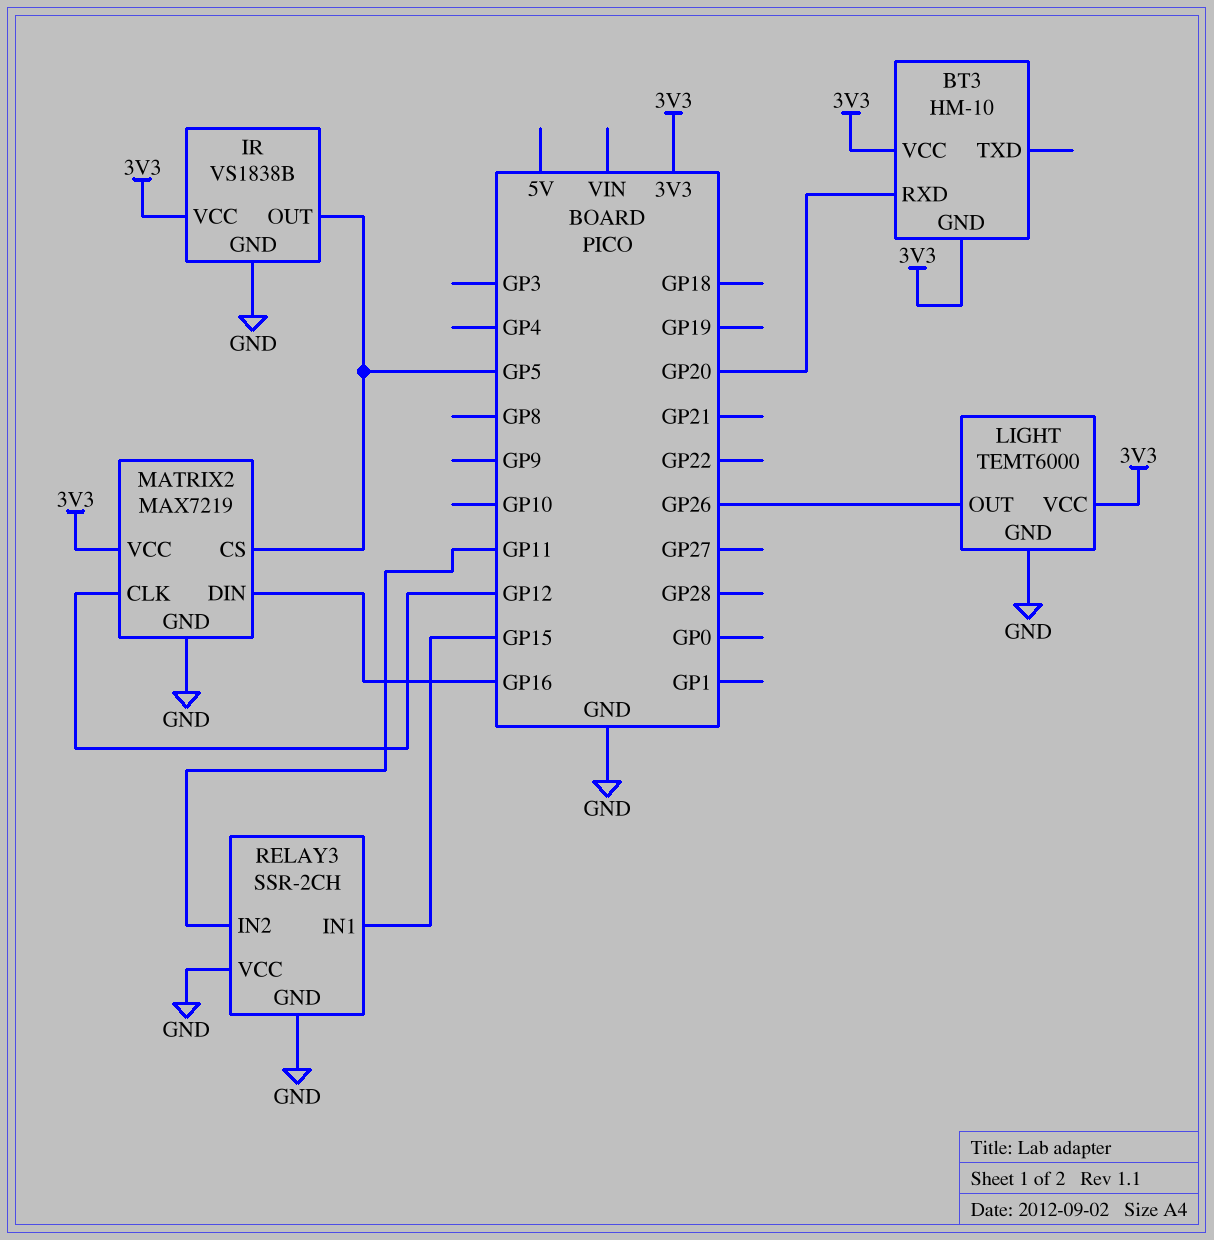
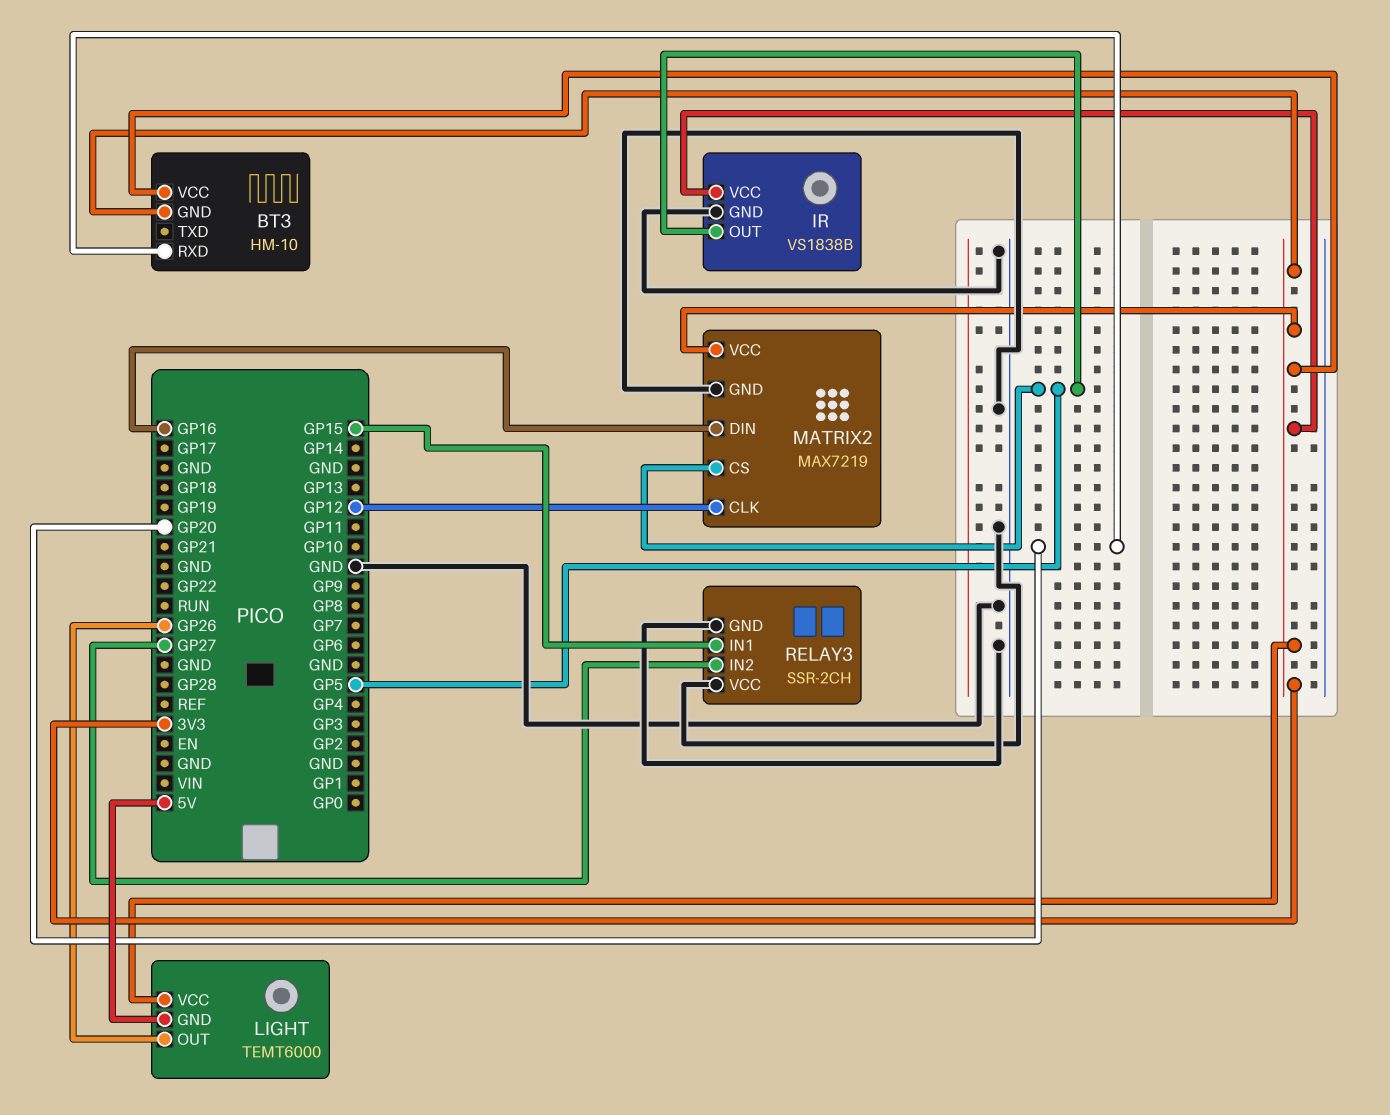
LIGHT pin GND: GND -> 5V
RELAY3 pin IN2: GP11 -> GP27

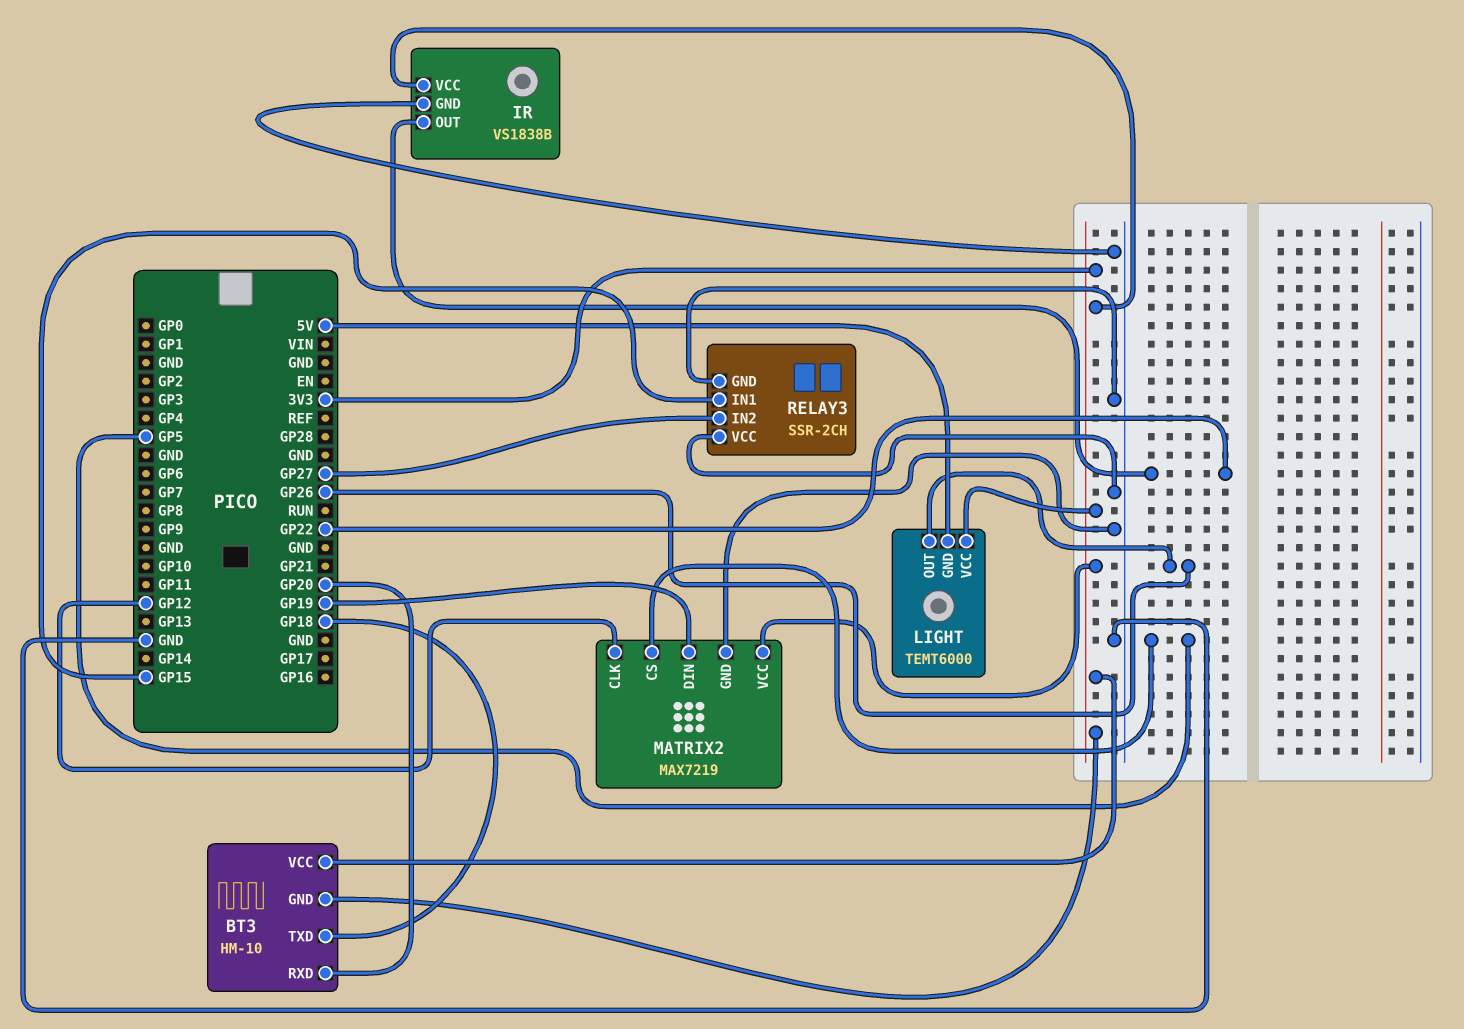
BT3 pin TXD: none -> GP18
IR pin OUT: GP5 -> GP22
MATRIX2 pin DIN: GP16 -> GP19

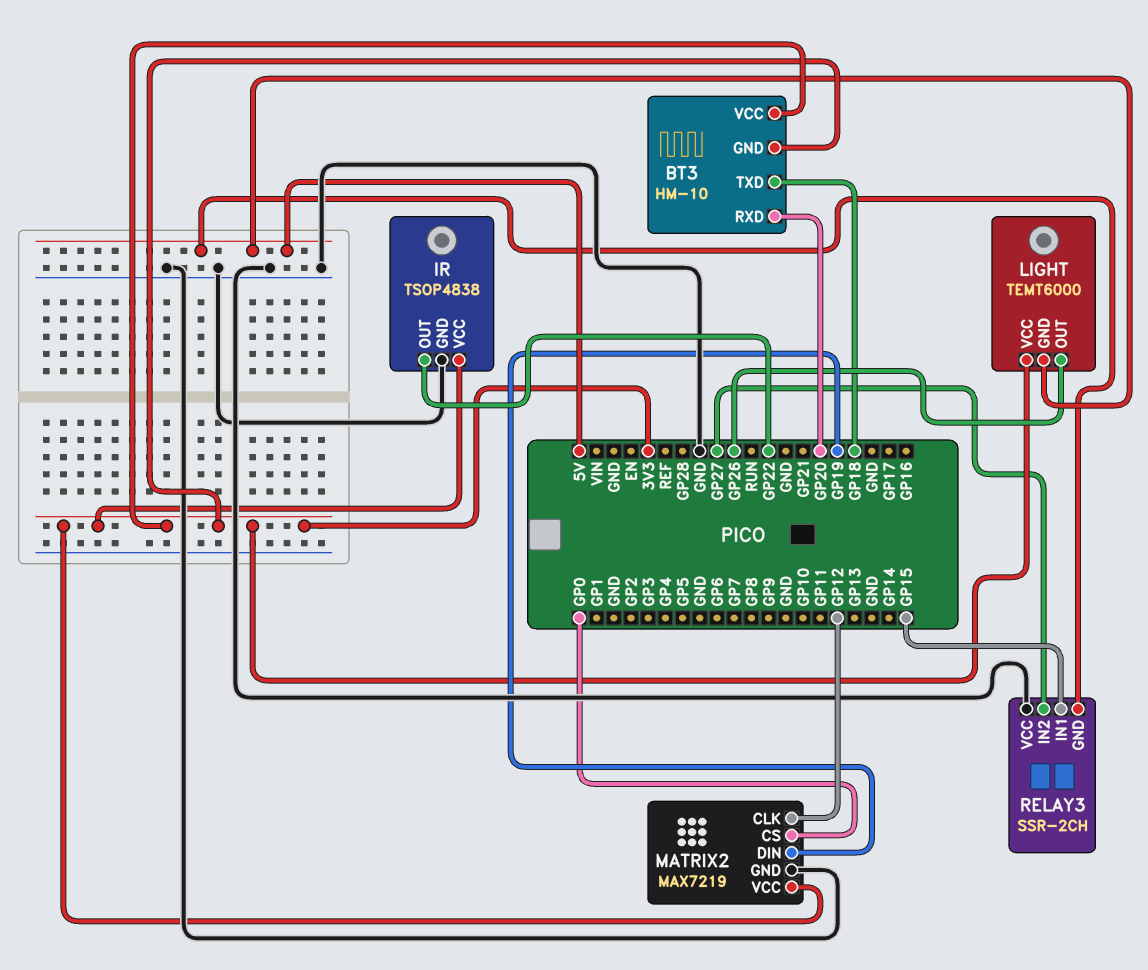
IR: VS1838B -> TSOP4838
MATRIX2 pin CS: GP5 -> GP0
RELAY3 pin GND: GND -> 5V

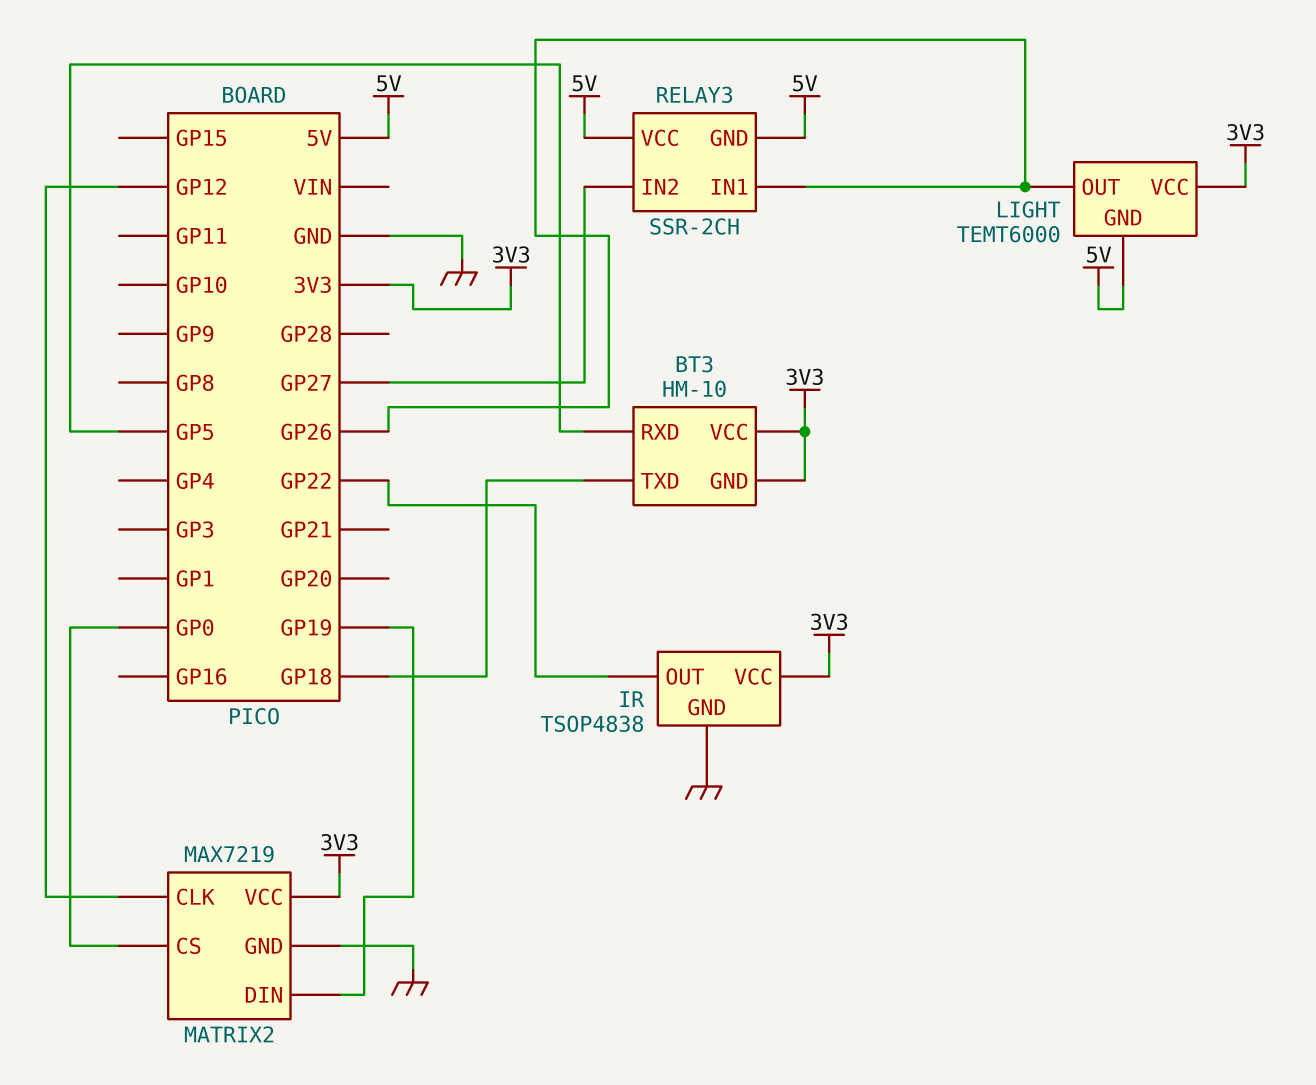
BT3 pin RXD: GP20 -> GP5
RELAY3 pin IN1: GP15 -> GP26
RELAY3 pin VCC: GND -> 5V

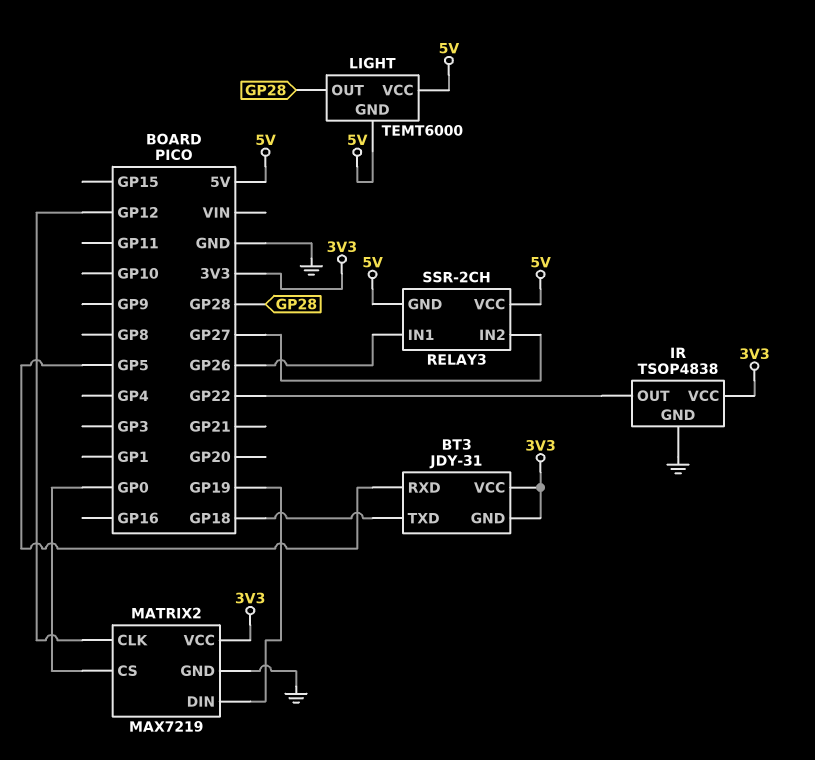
BT3: HM-10 -> JDY-31
LIGHT pin OUT: GP26 -> GP28
LIGHT pin VCC: 3V3 -> 5V

